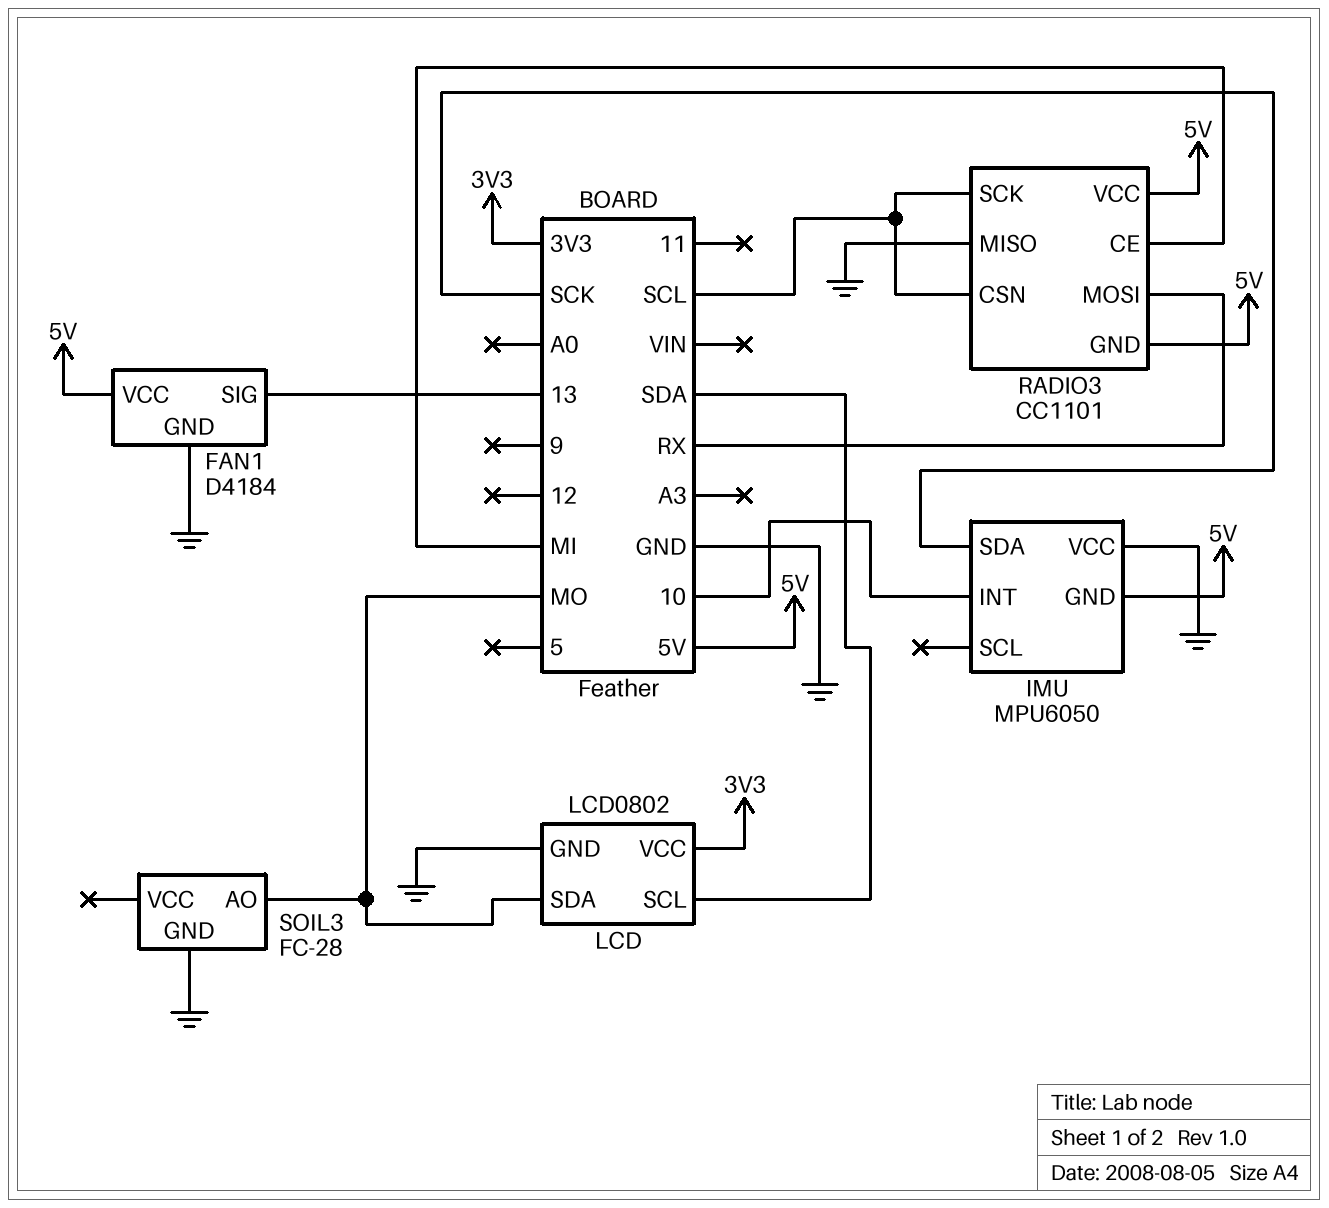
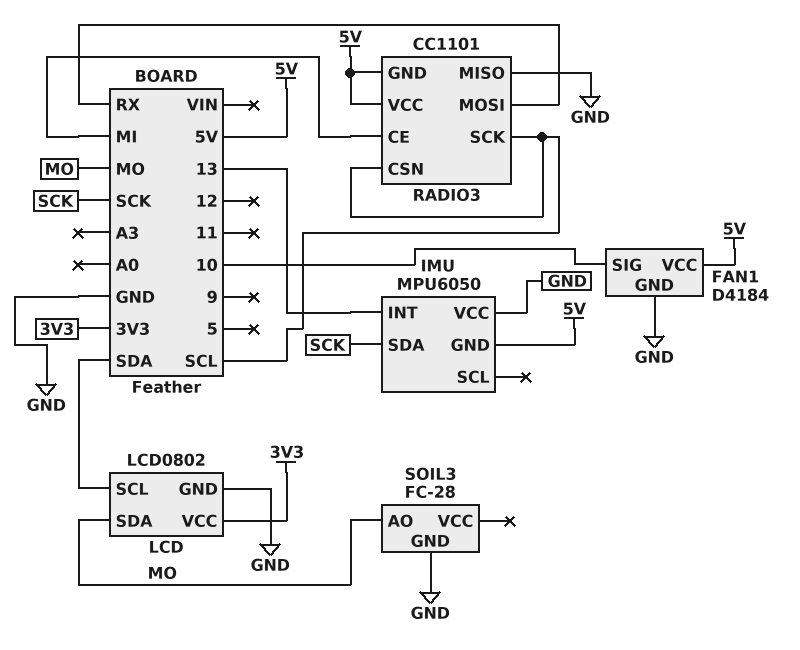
FAN1 pin SIG: 13 -> 10
IMU pin INT: 10 -> 13

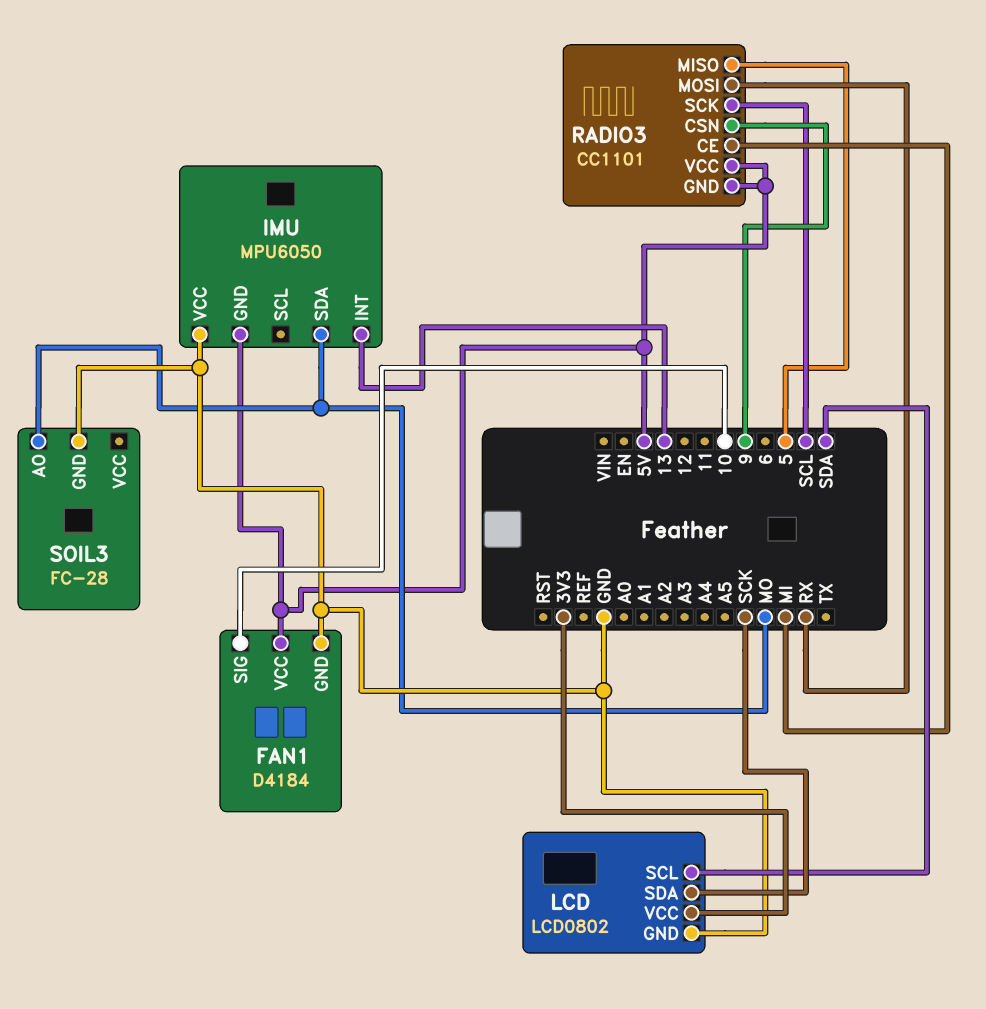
IMU pin SDA: SCK -> MO
LCD pin SDA: MO -> SCK
RADIO3 pin CSN: SCL -> 9
RADIO3 pin MISO: GND -> 5

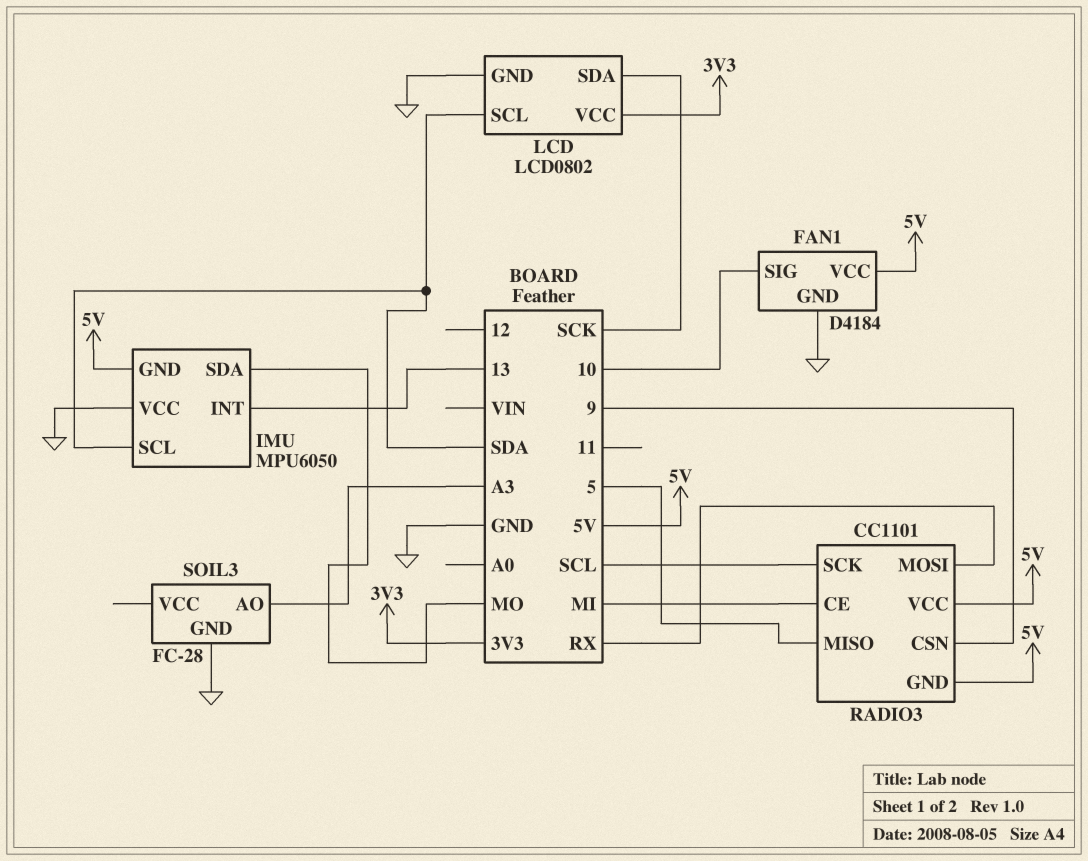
IMU pin SCL: none -> SDA
SOIL3 pin AO: MO -> A3

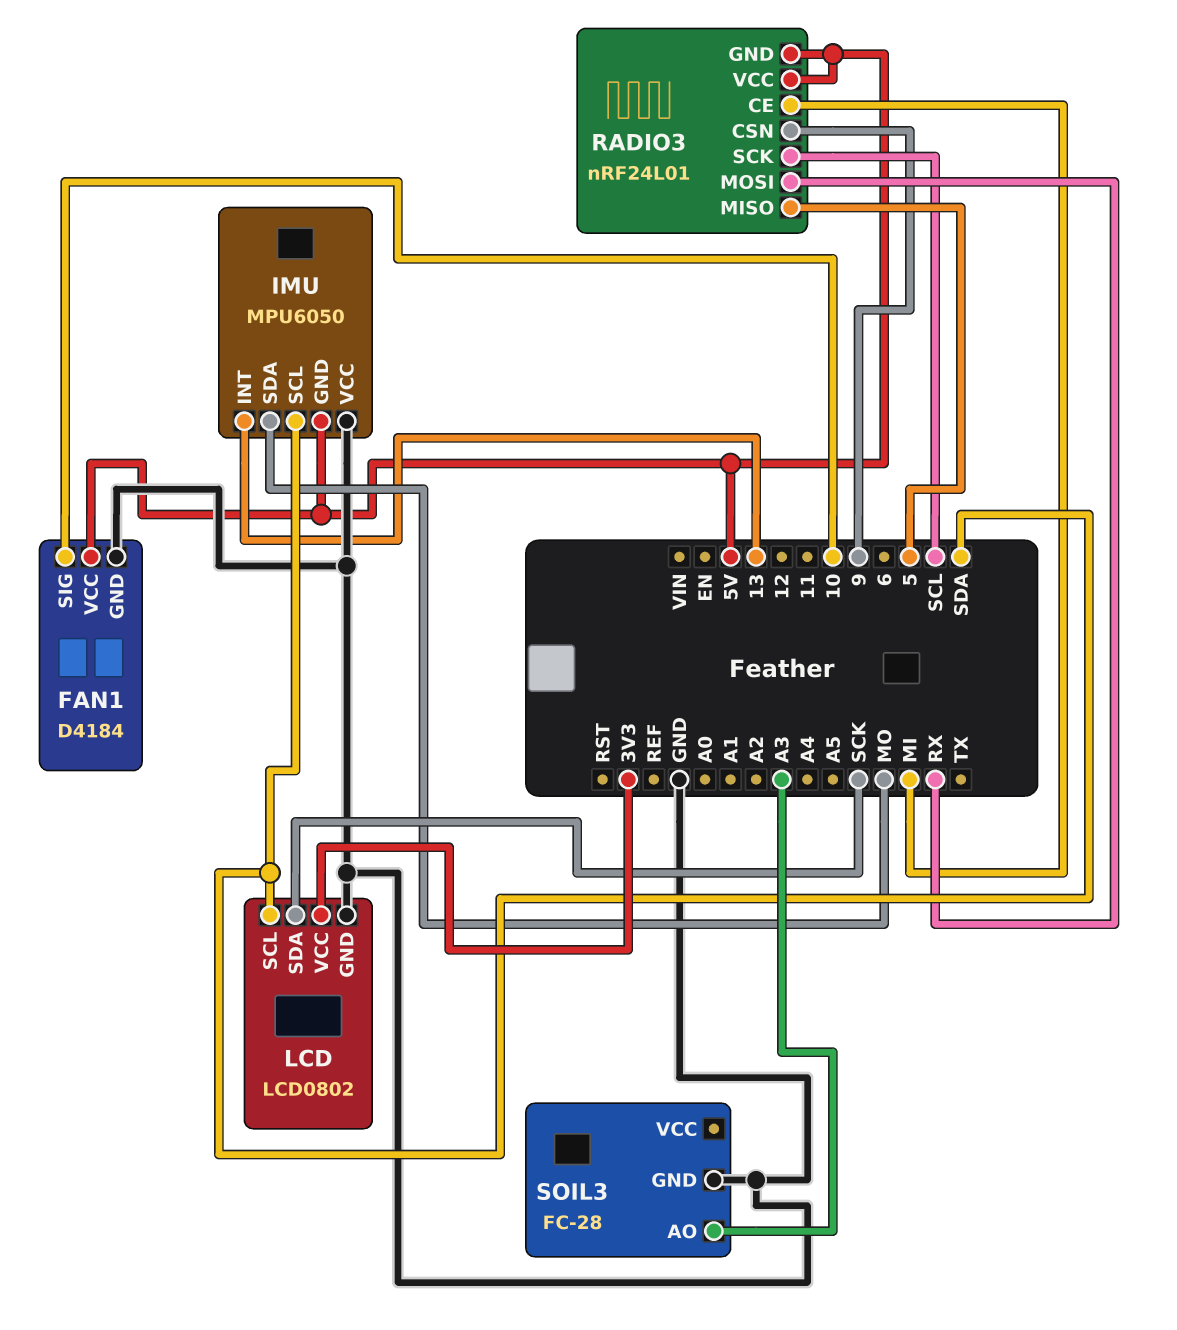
RADIO3: CC1101 -> nRF24L01

